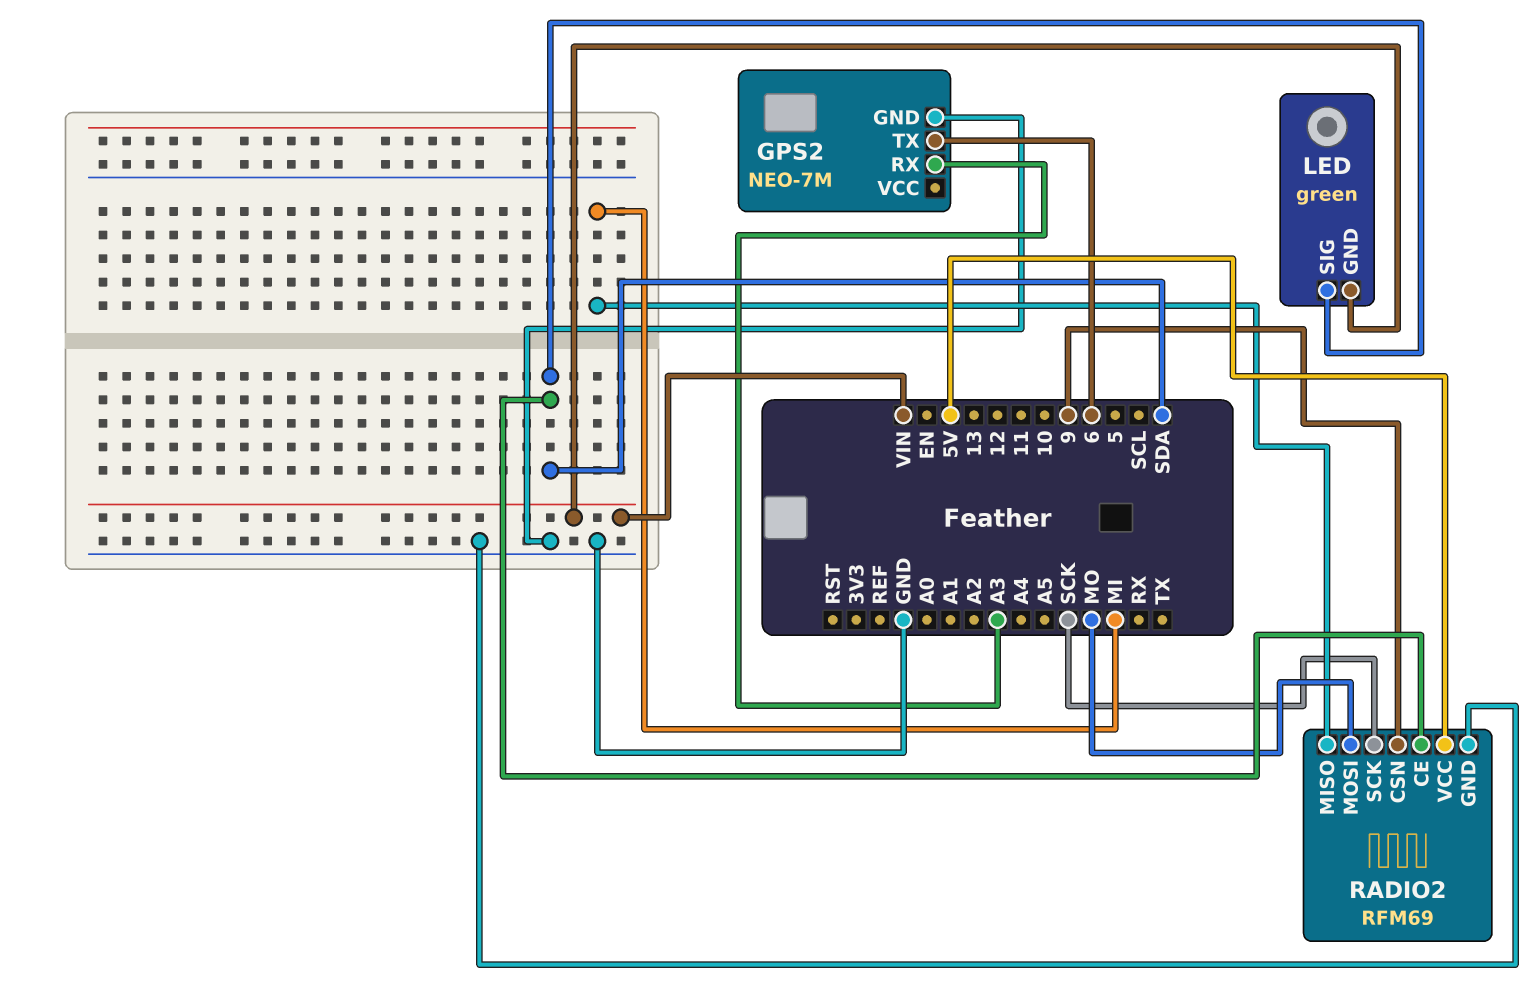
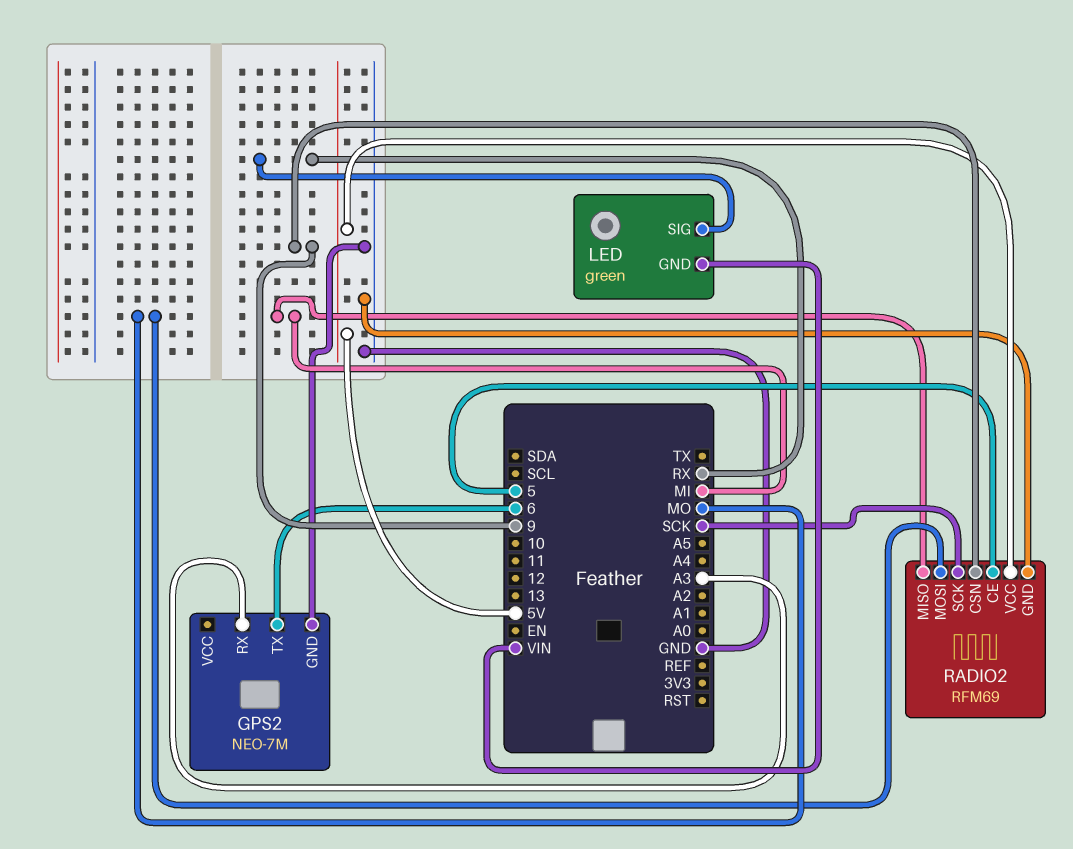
LED pin SIG: SDA -> RX
RADIO2 pin CE: SDA -> 5

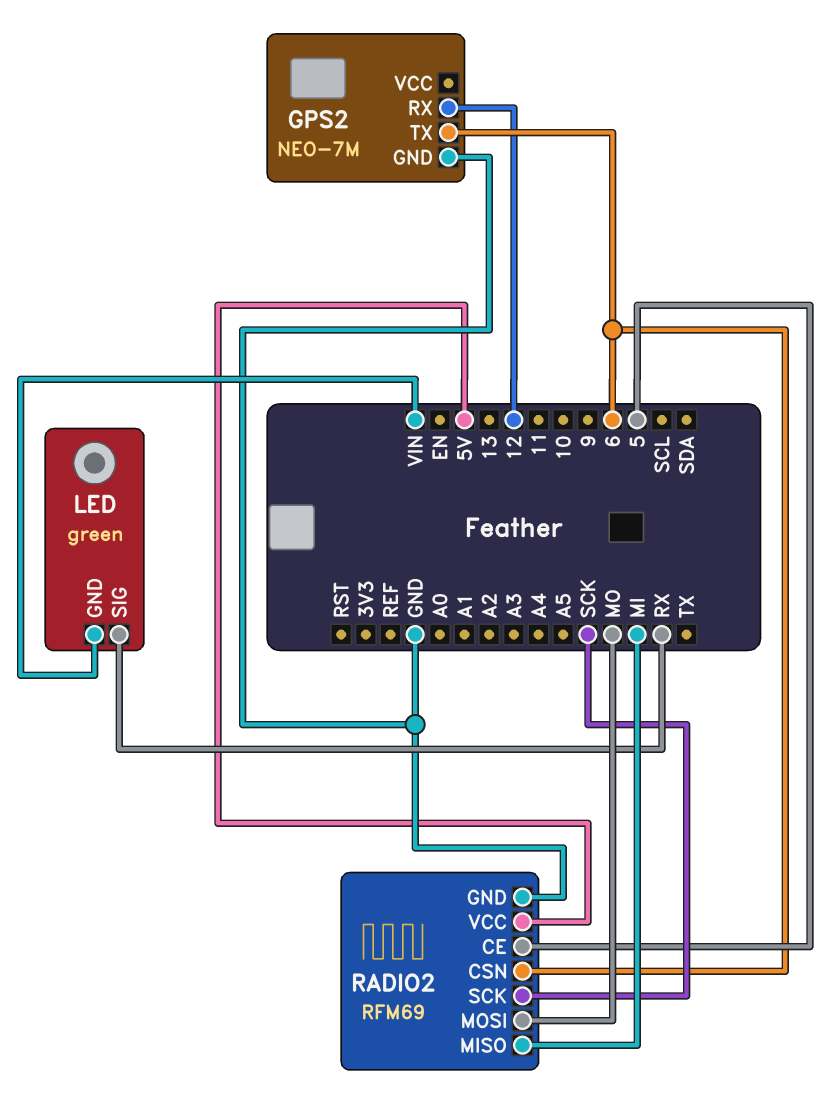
GPS2 pin RX: A3 -> 12
RADIO2 pin CSN: 9 -> 6

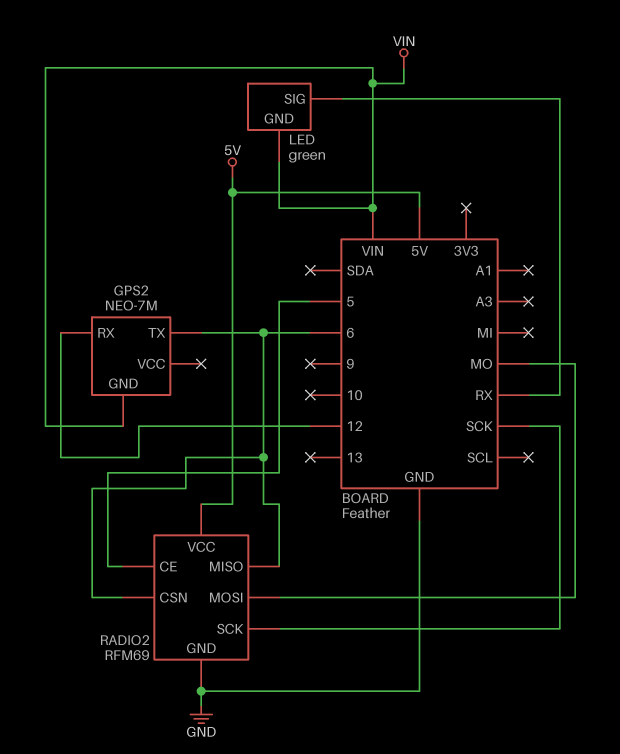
GPS2 pin GND: GND -> VIN
RADIO2 pin MISO: MI -> 6

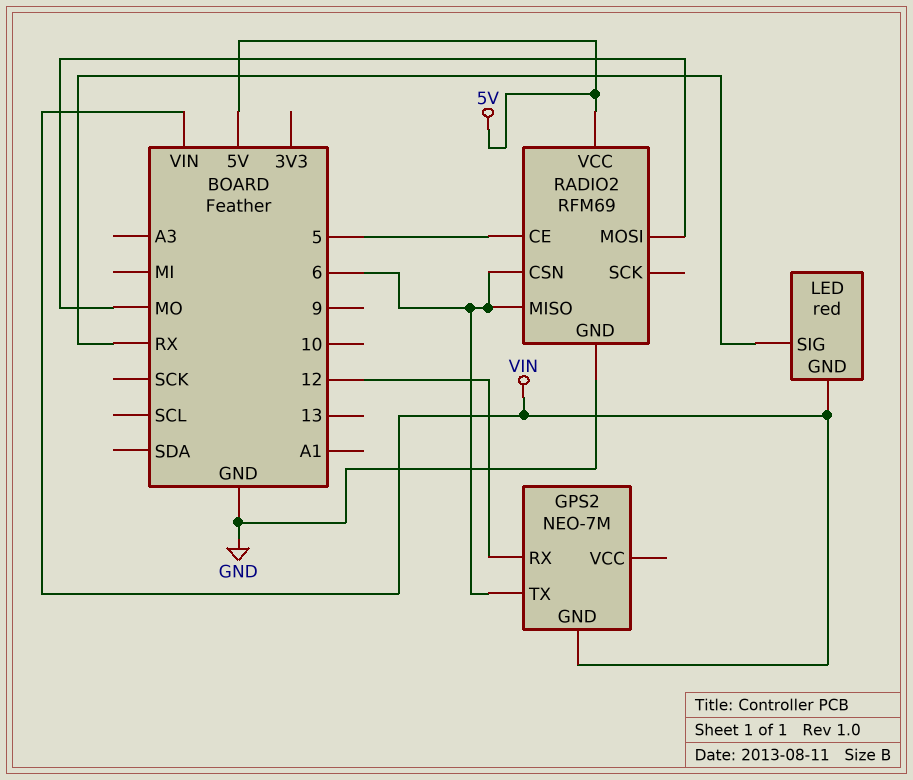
LED: green -> red
RADIO2 pin SCK: SCK -> none

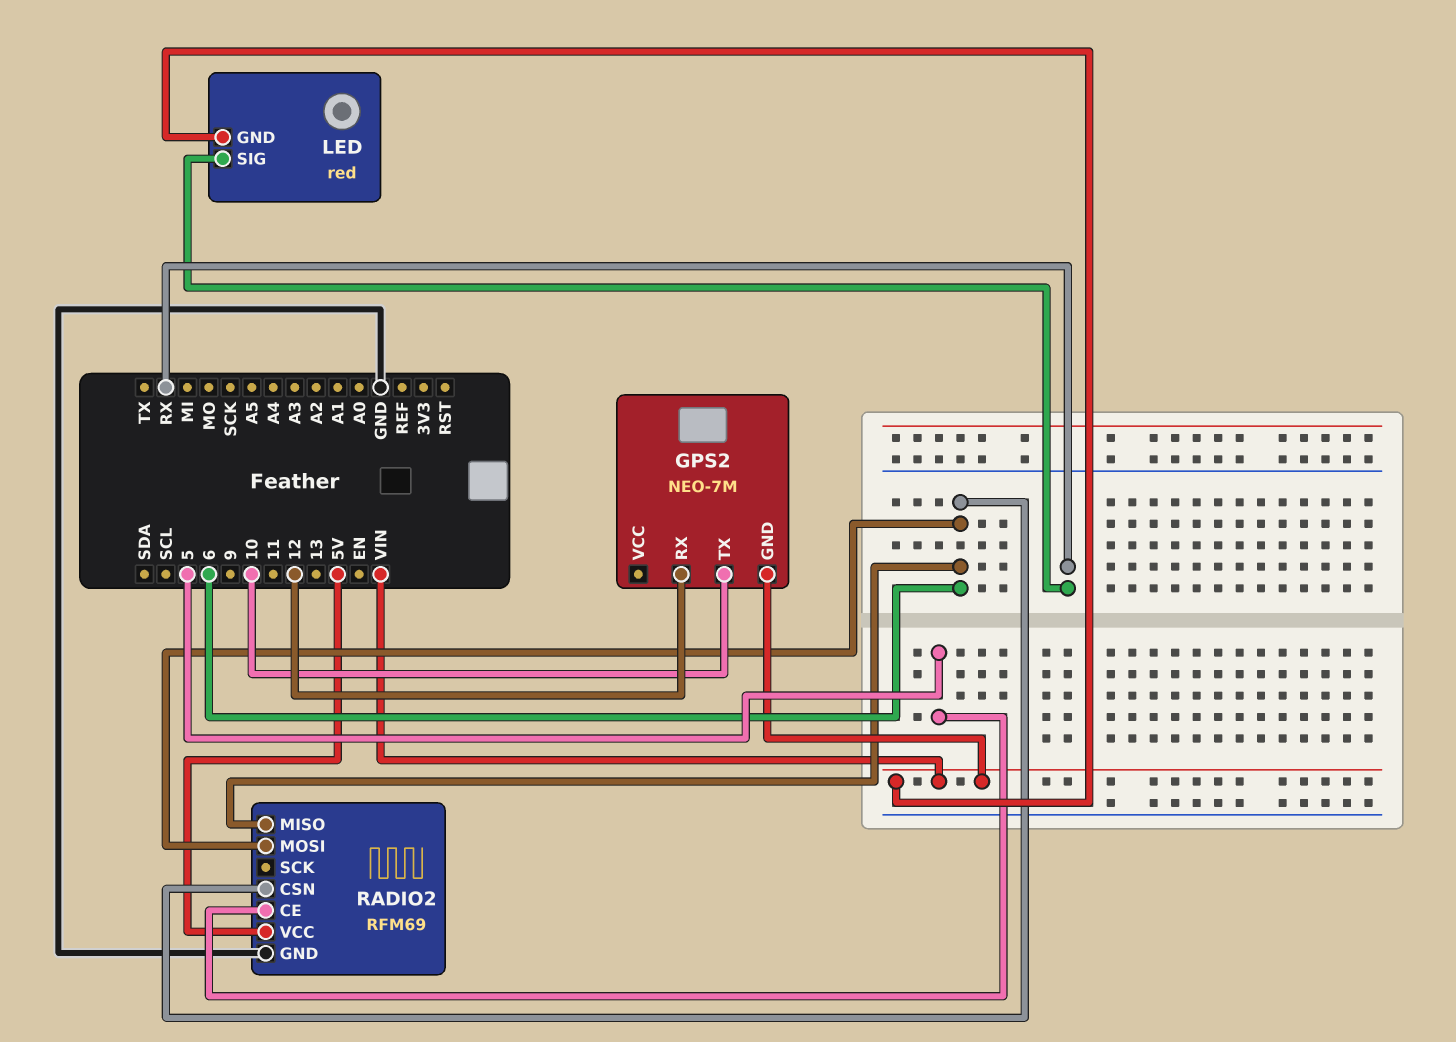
GPS2 pin TX: 6 -> 10
RADIO2 pin MOSI: MO -> 6

